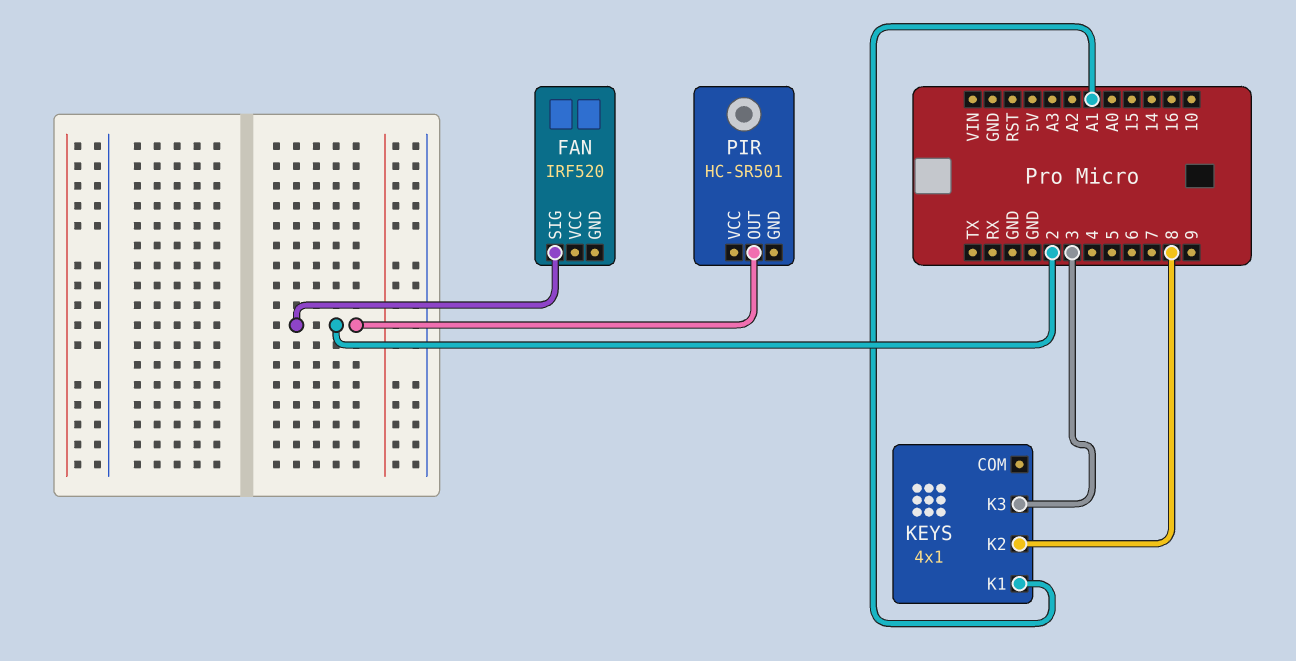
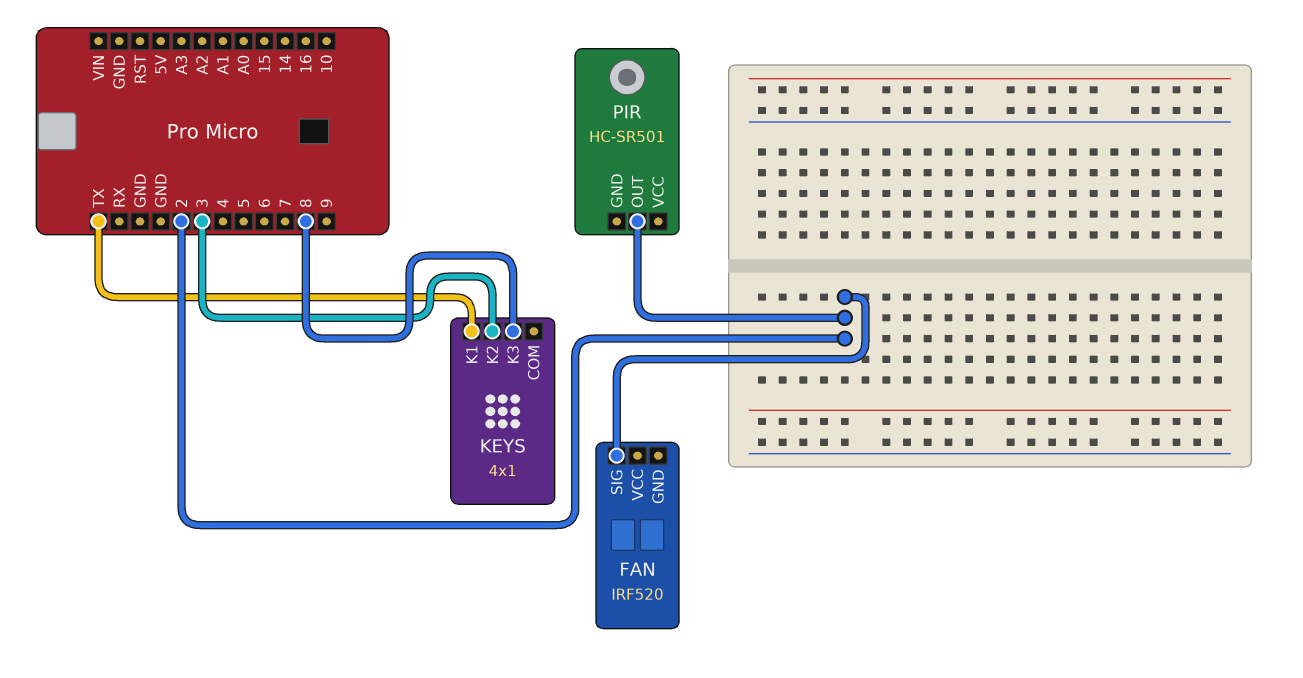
KEYS pin K1: A1 -> TX
KEYS pin K2: 8 -> 3
KEYS pin K3: 3 -> 8

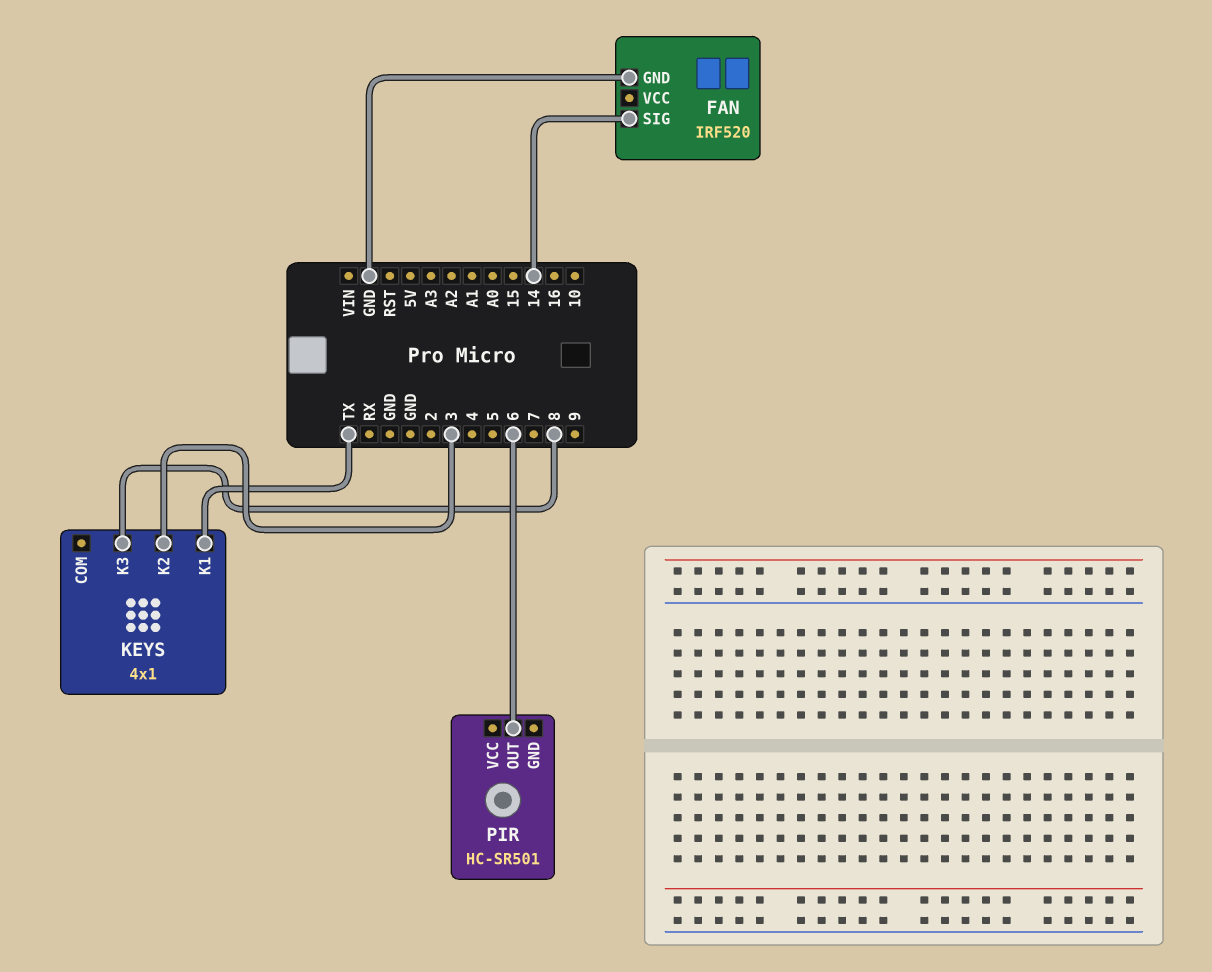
FAN pin GND: none -> GND
FAN pin SIG: 2 -> 14
PIR pin OUT: 2 -> 6

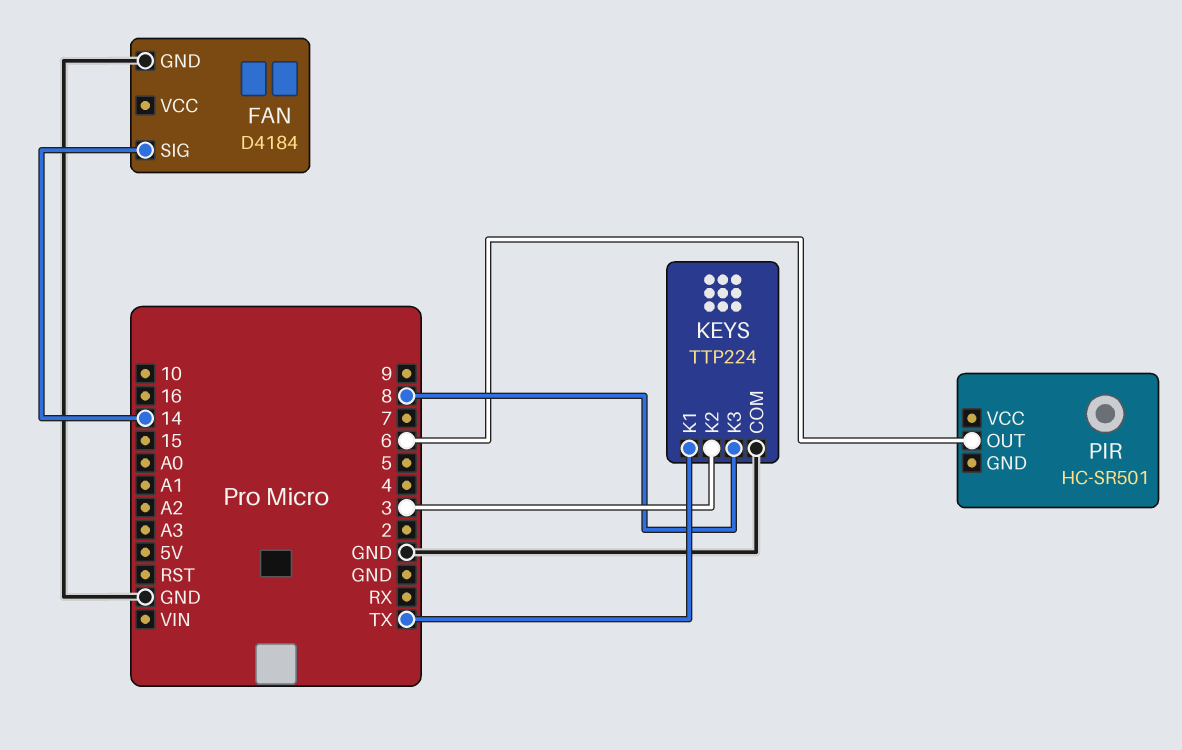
FAN: IRF520 -> D4184
KEYS: 4x1 -> TTP224
KEYS pin COM: none -> GND

